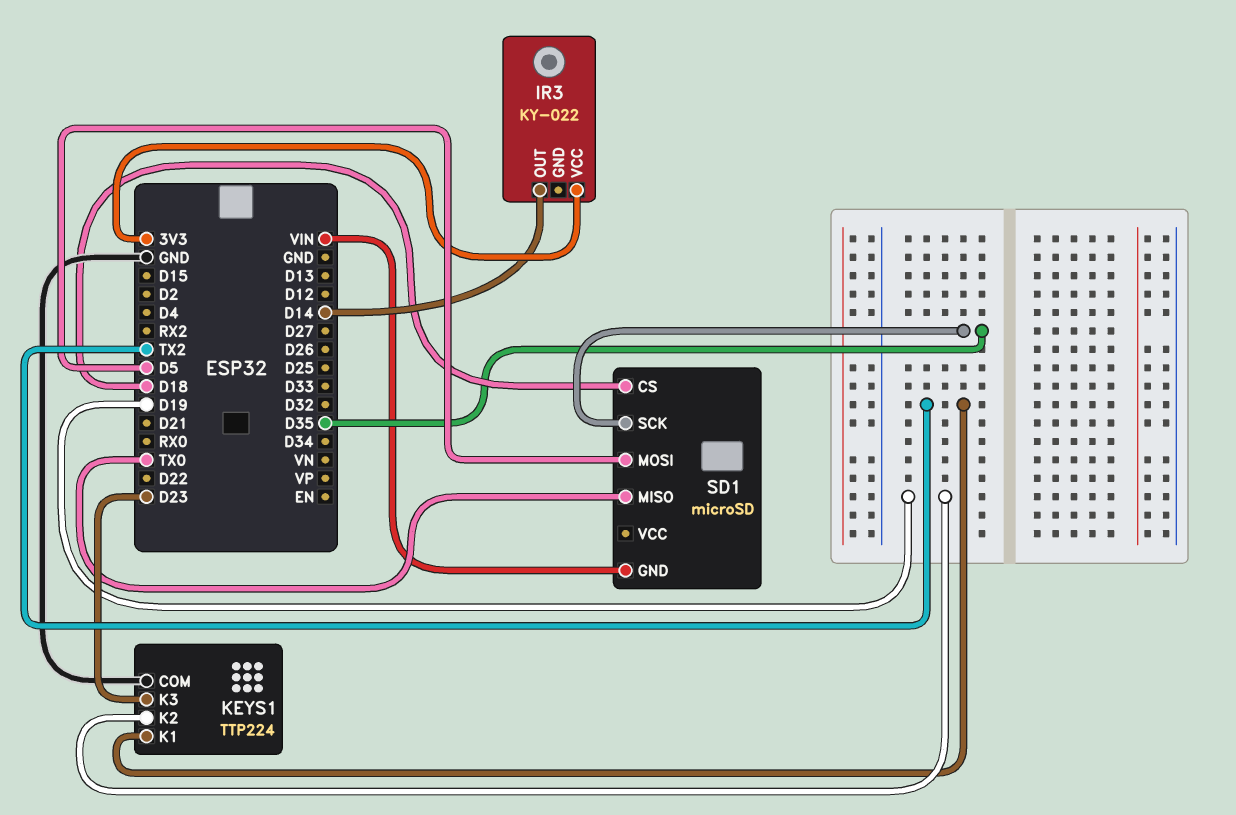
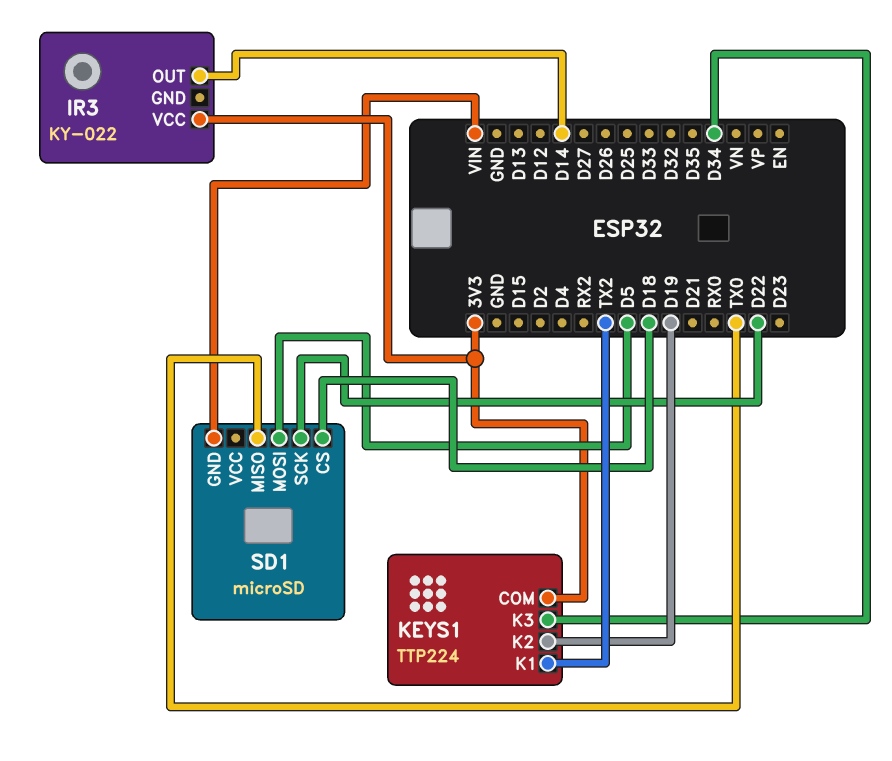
KEYS1 pin COM: GND -> 3V3
KEYS1 pin K3: D23 -> D34
SD1 pin SCK: D35 -> D22

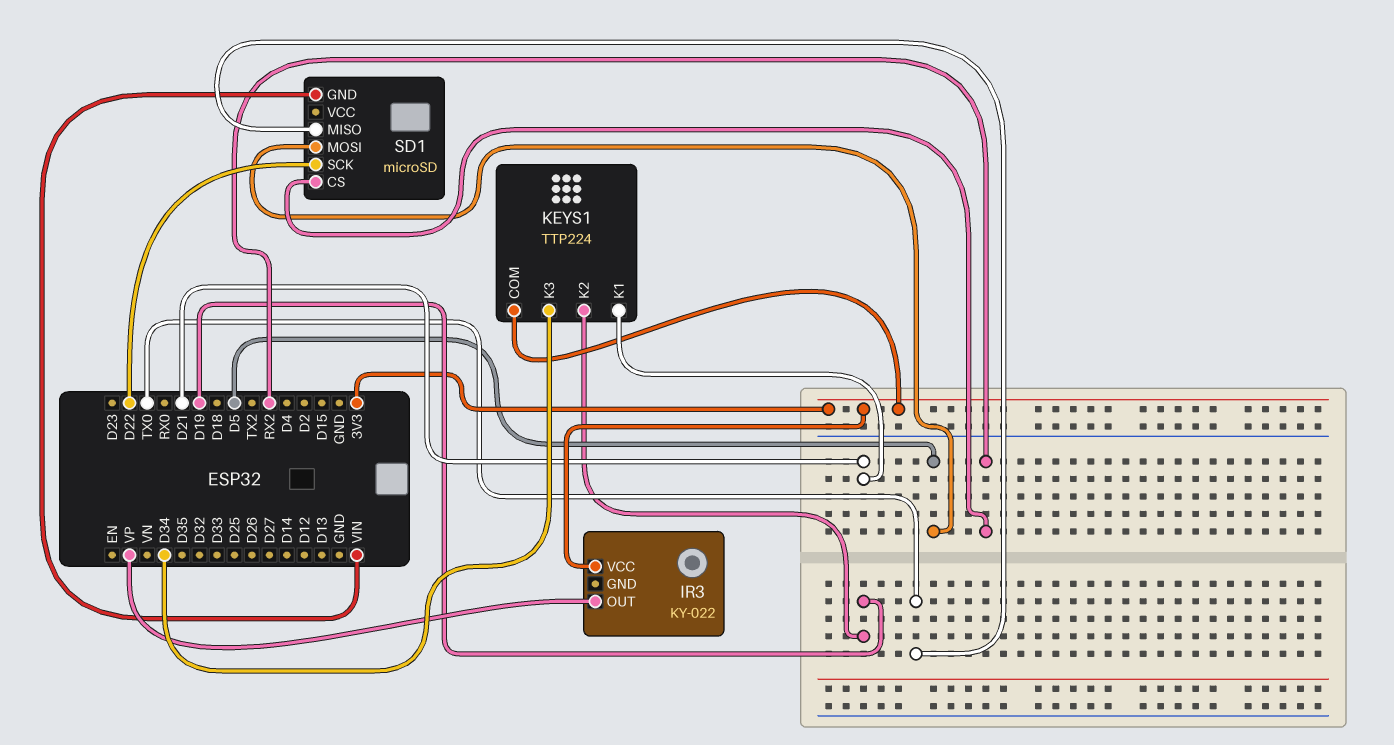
IR3 pin OUT: D14 -> VP
KEYS1 pin K1: TX2 -> D21
SD1 pin CS: D18 -> RX2

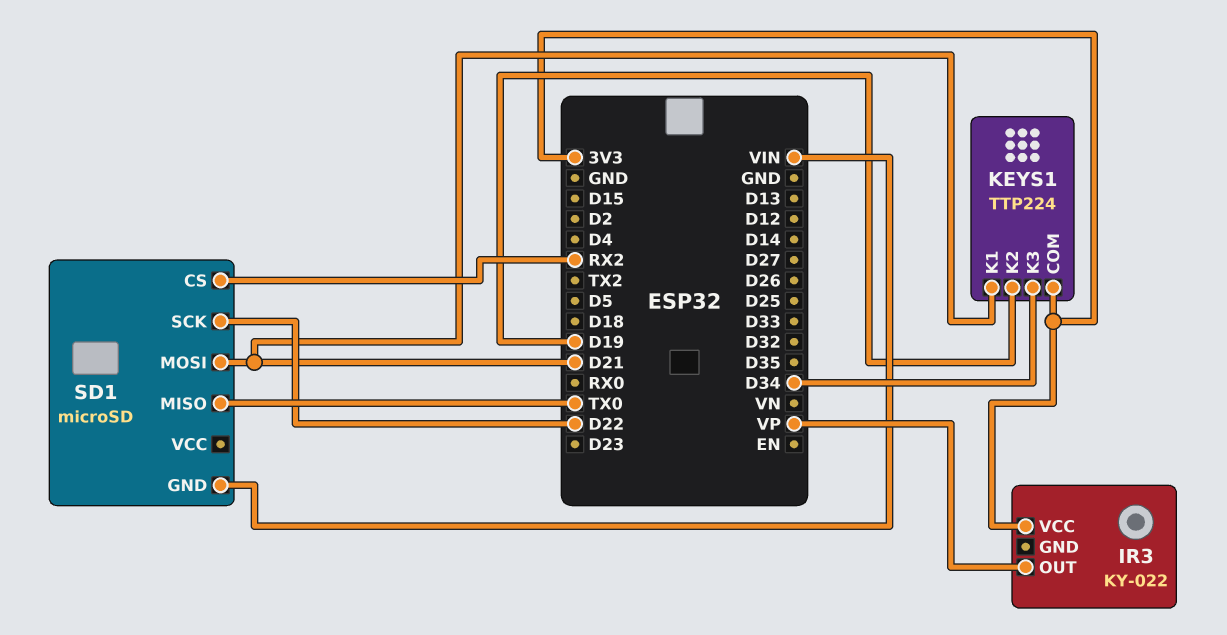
SD1 pin MOSI: D5 -> D21

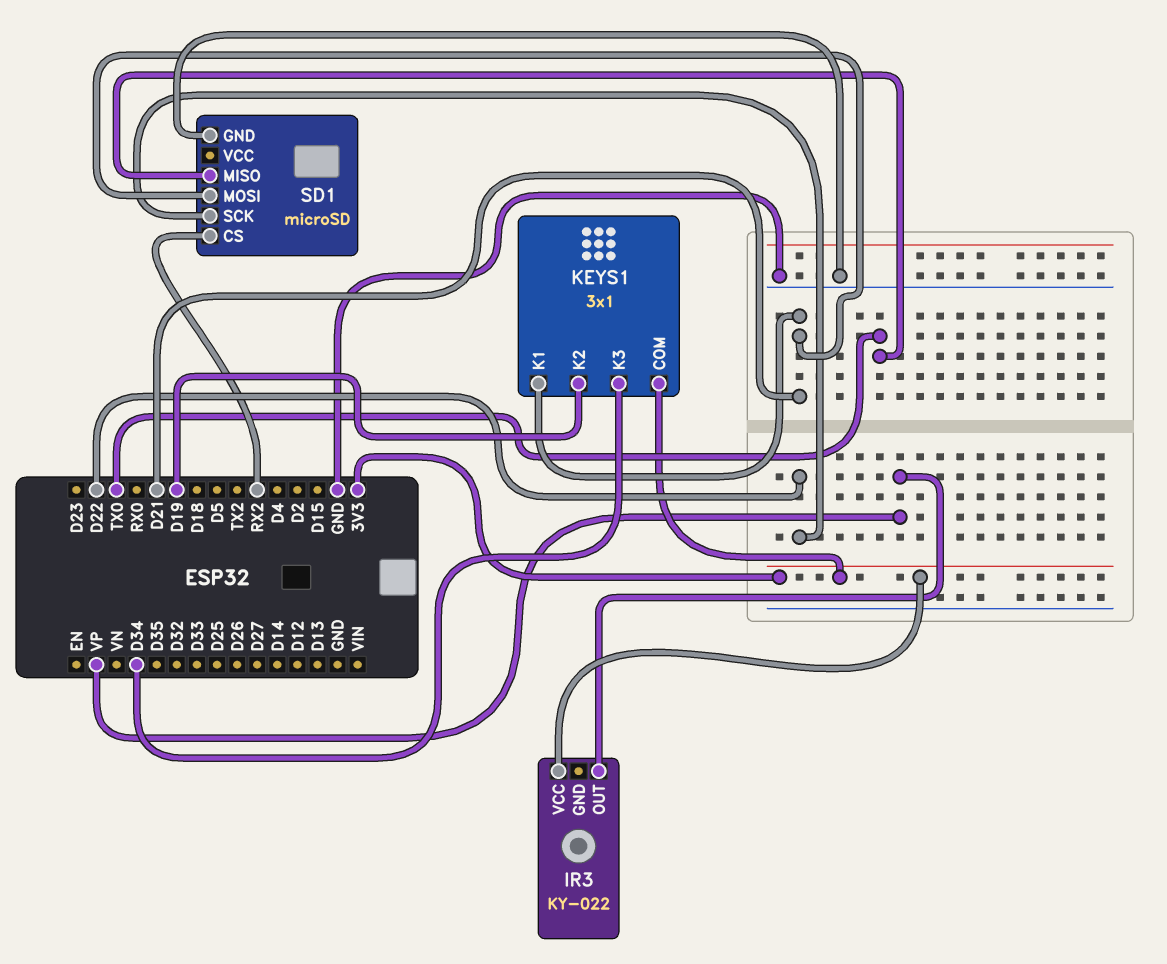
KEYS1: TTP224 -> 3x1
SD1 pin GND: VIN -> GND

